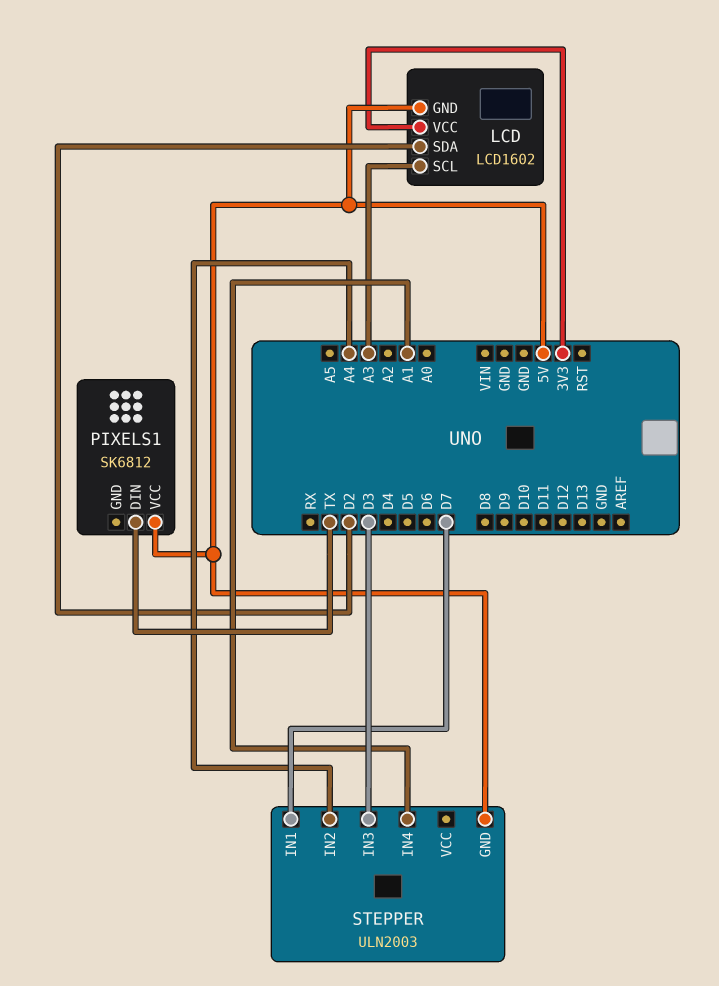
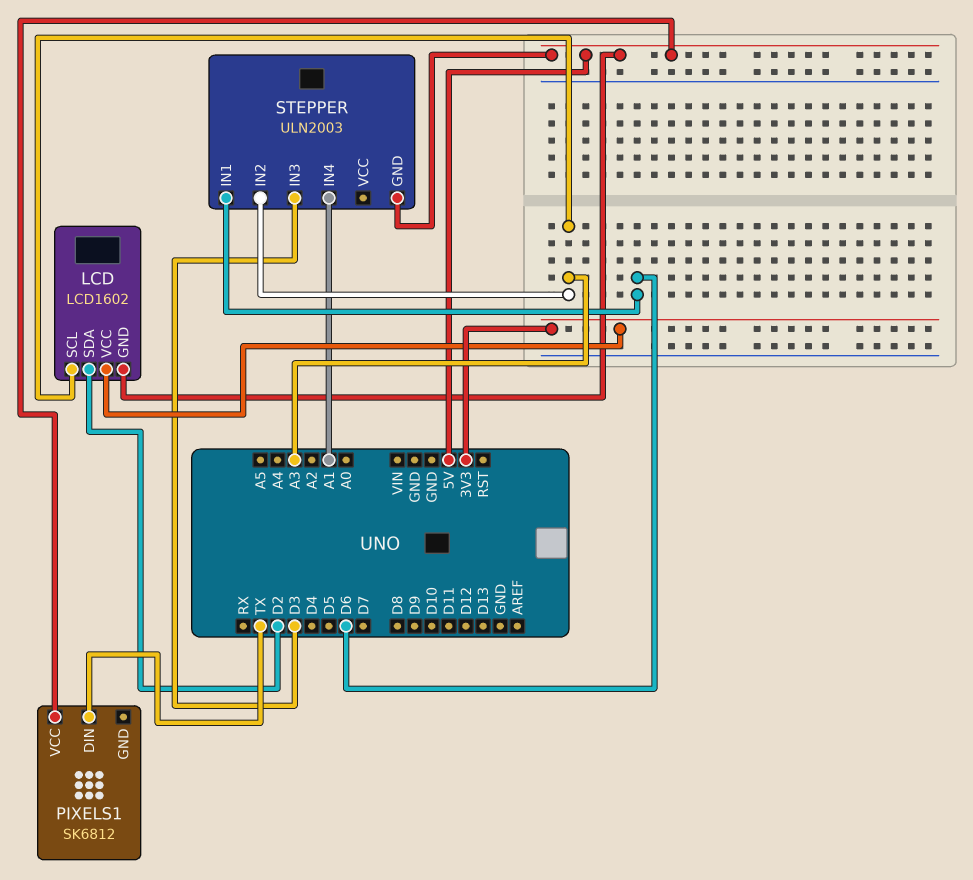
STEPPER pin IN1: D7 -> D6
STEPPER pin IN2: A4 -> A3

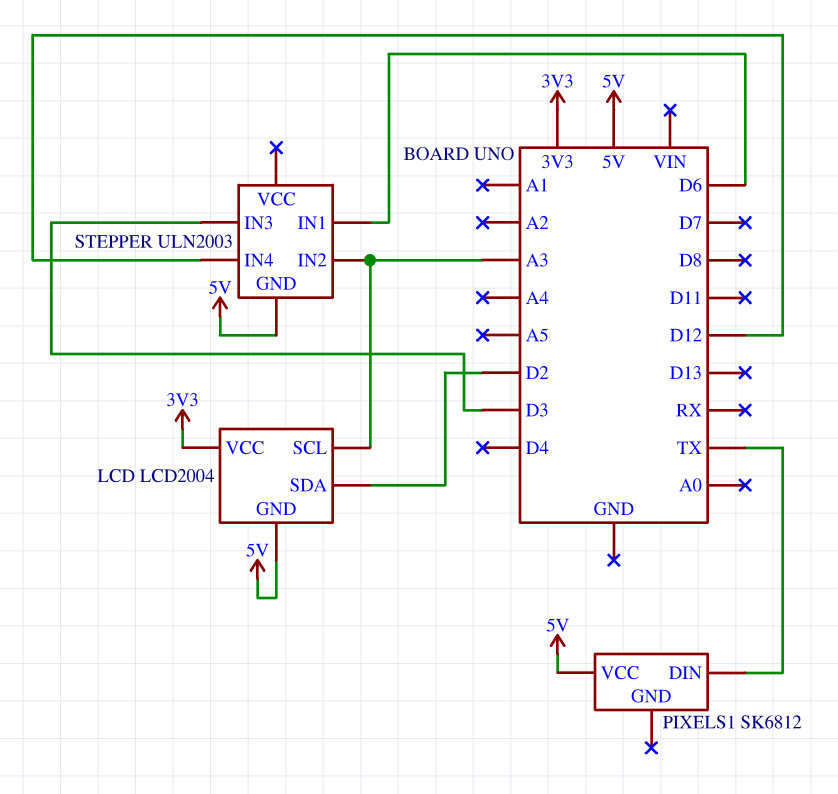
LCD: LCD1602 -> LCD2004
STEPPER pin IN4: A1 -> D12

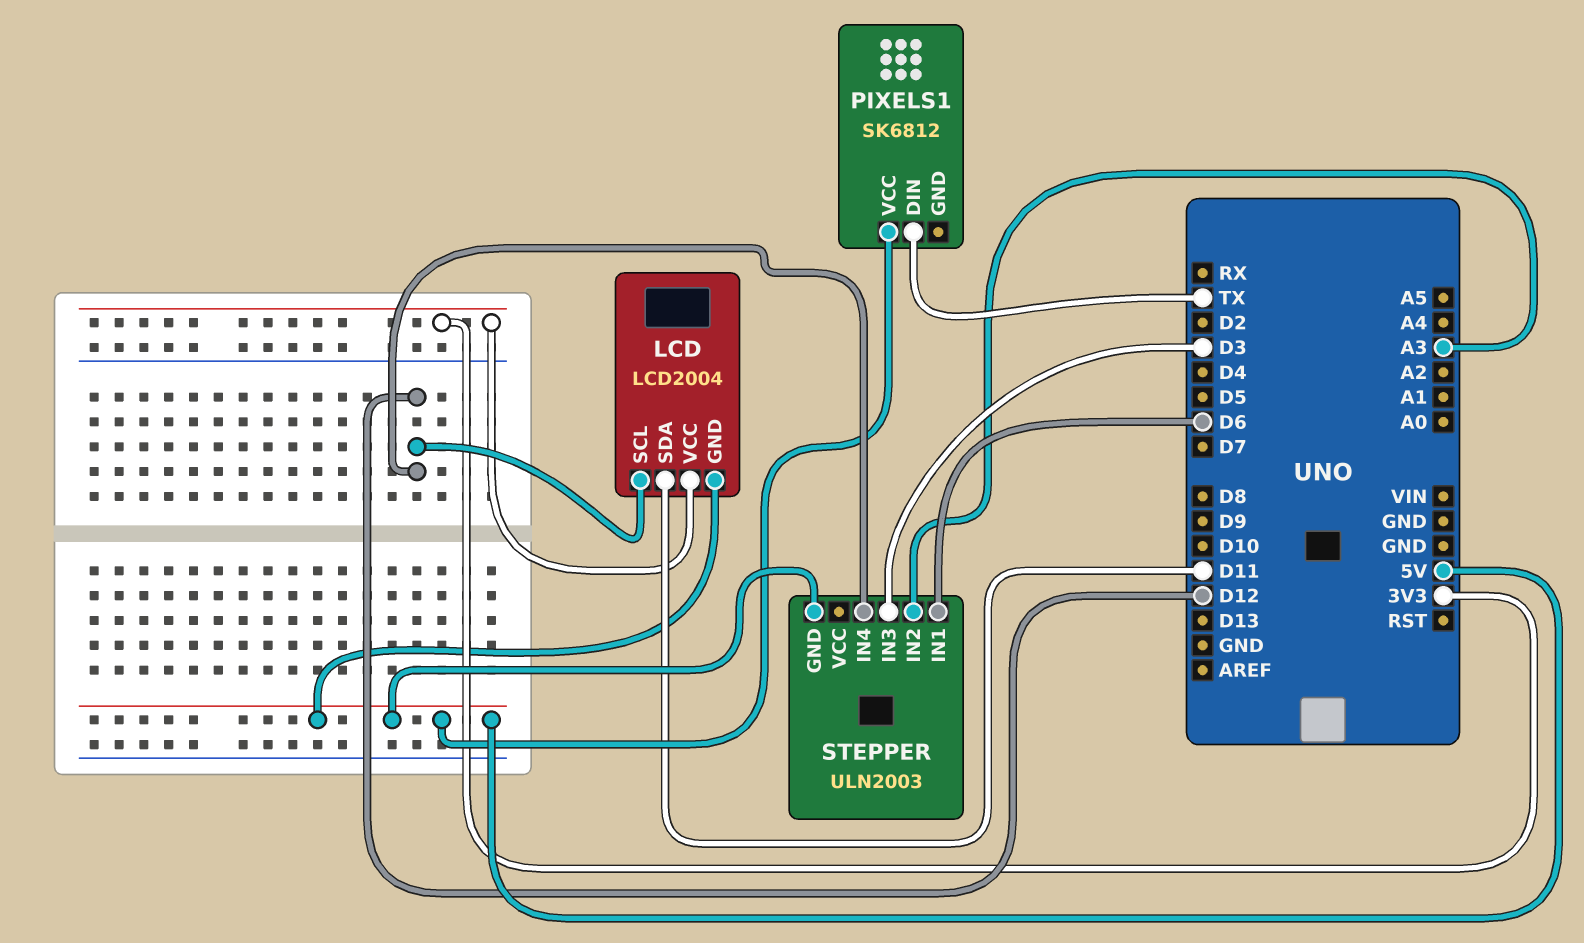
LCD pin SCL: A3 -> D12
LCD pin SDA: D2 -> D11

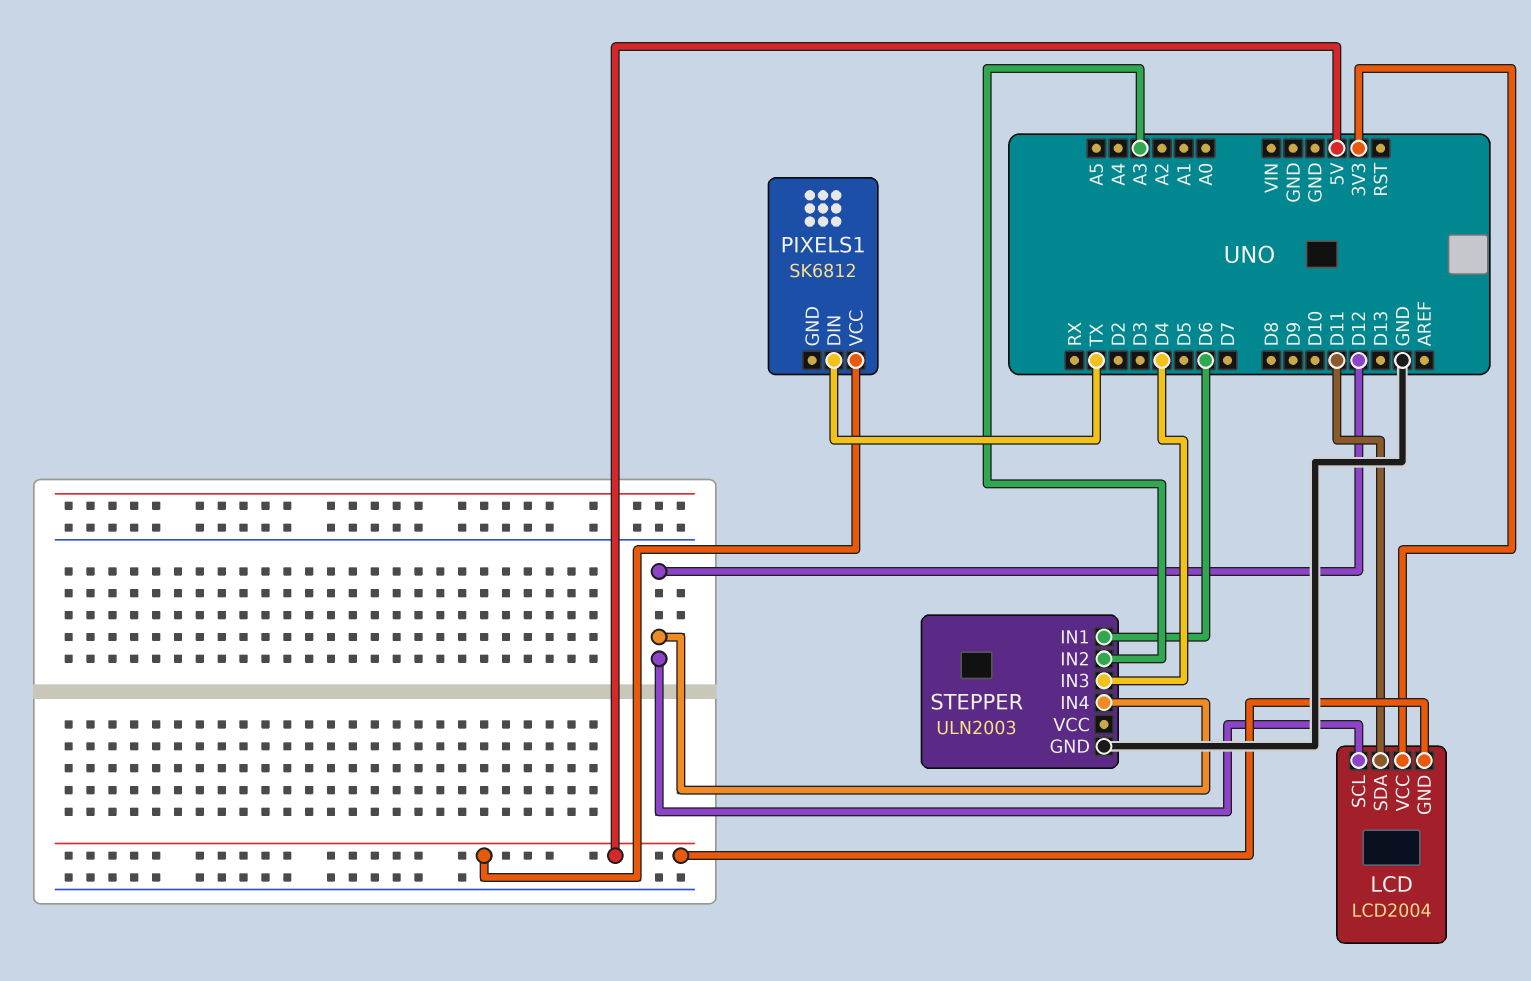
STEPPER pin GND: 5V -> GND
STEPPER pin IN3: D3 -> D4

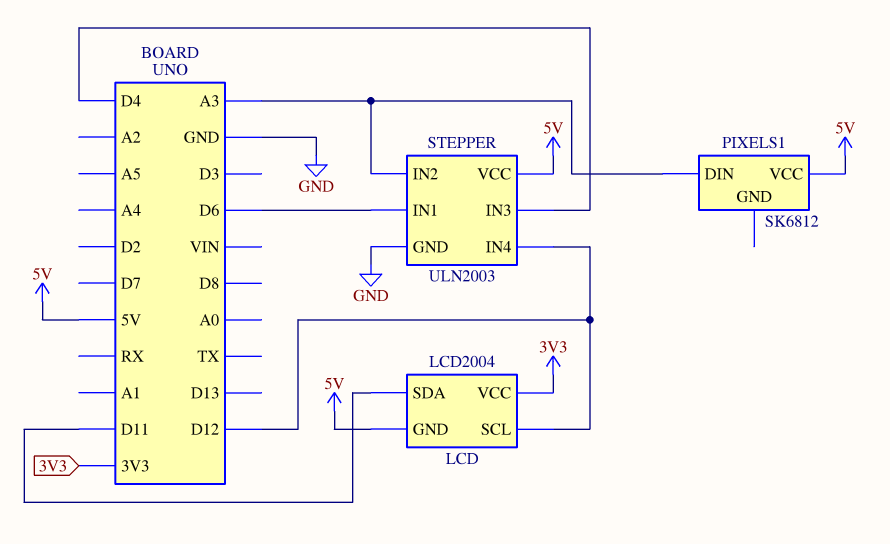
PIXELS1 pin DIN: TX -> A3
STEPPER pin VCC: none -> 5V

